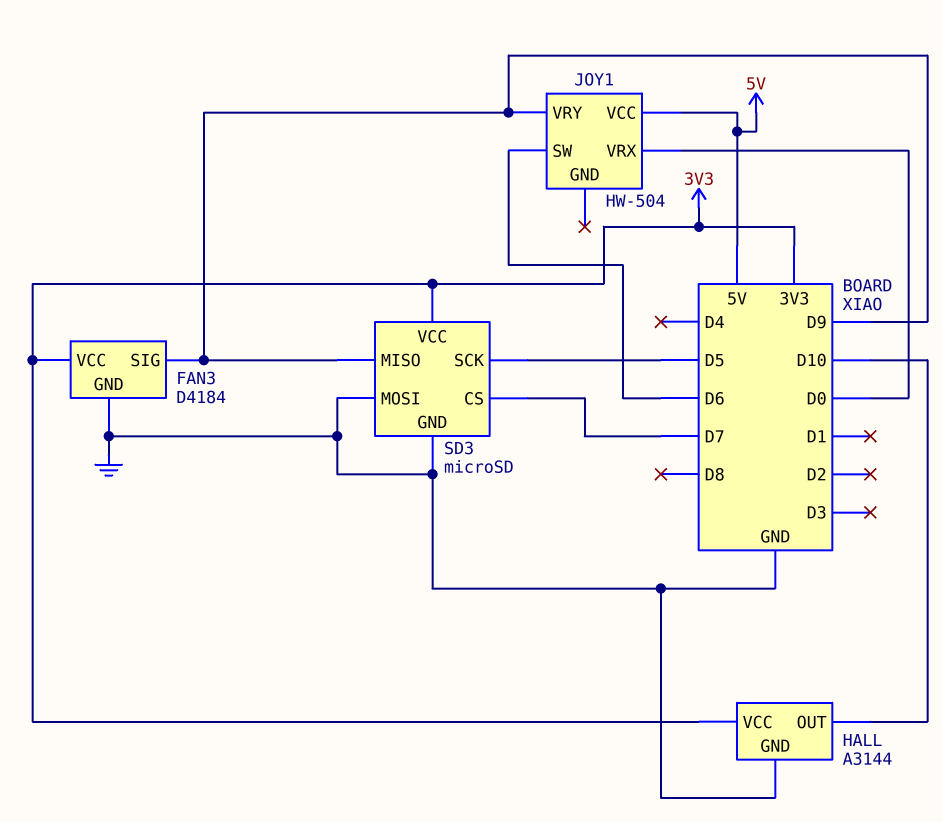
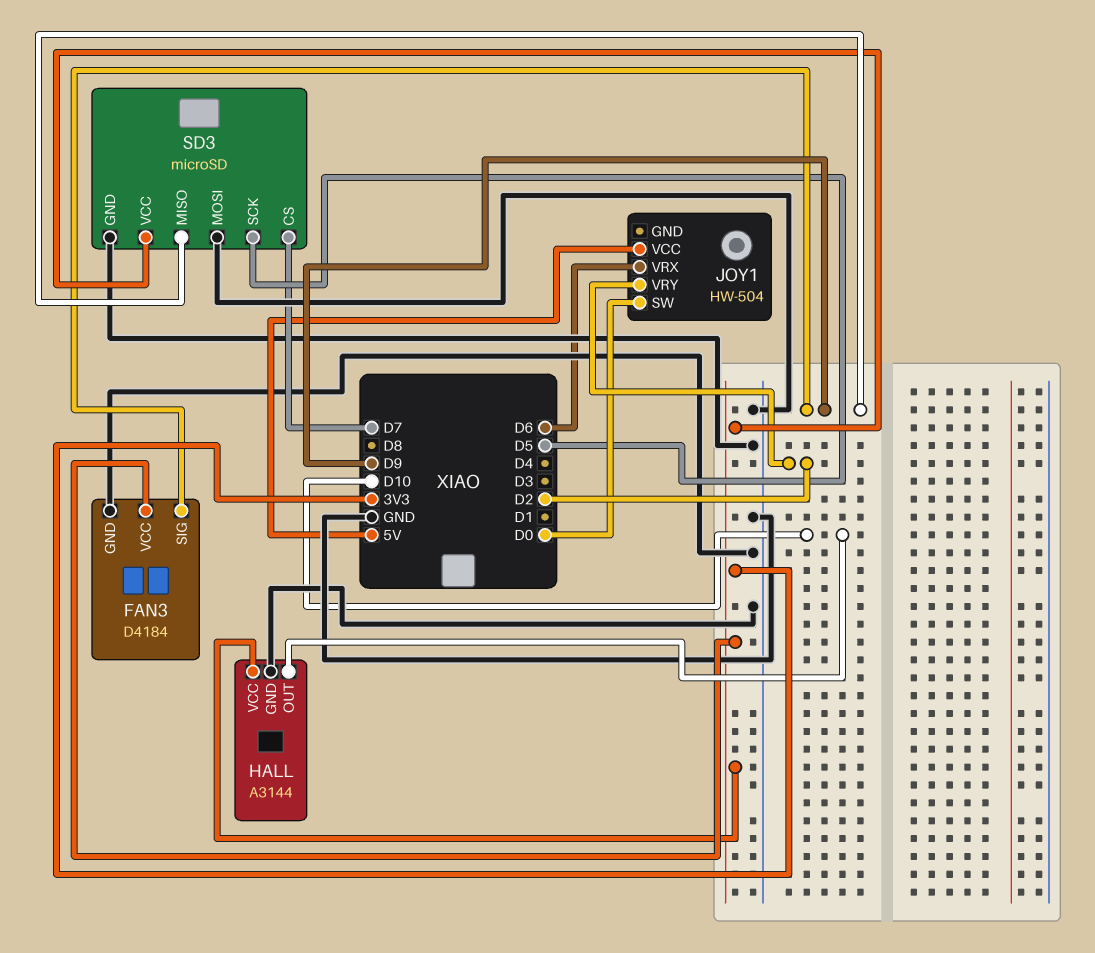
JOY1 pin SW: D6 -> D0
JOY1 pin VRX: D0 -> D6
JOY1 pin VRY: D9 -> D2

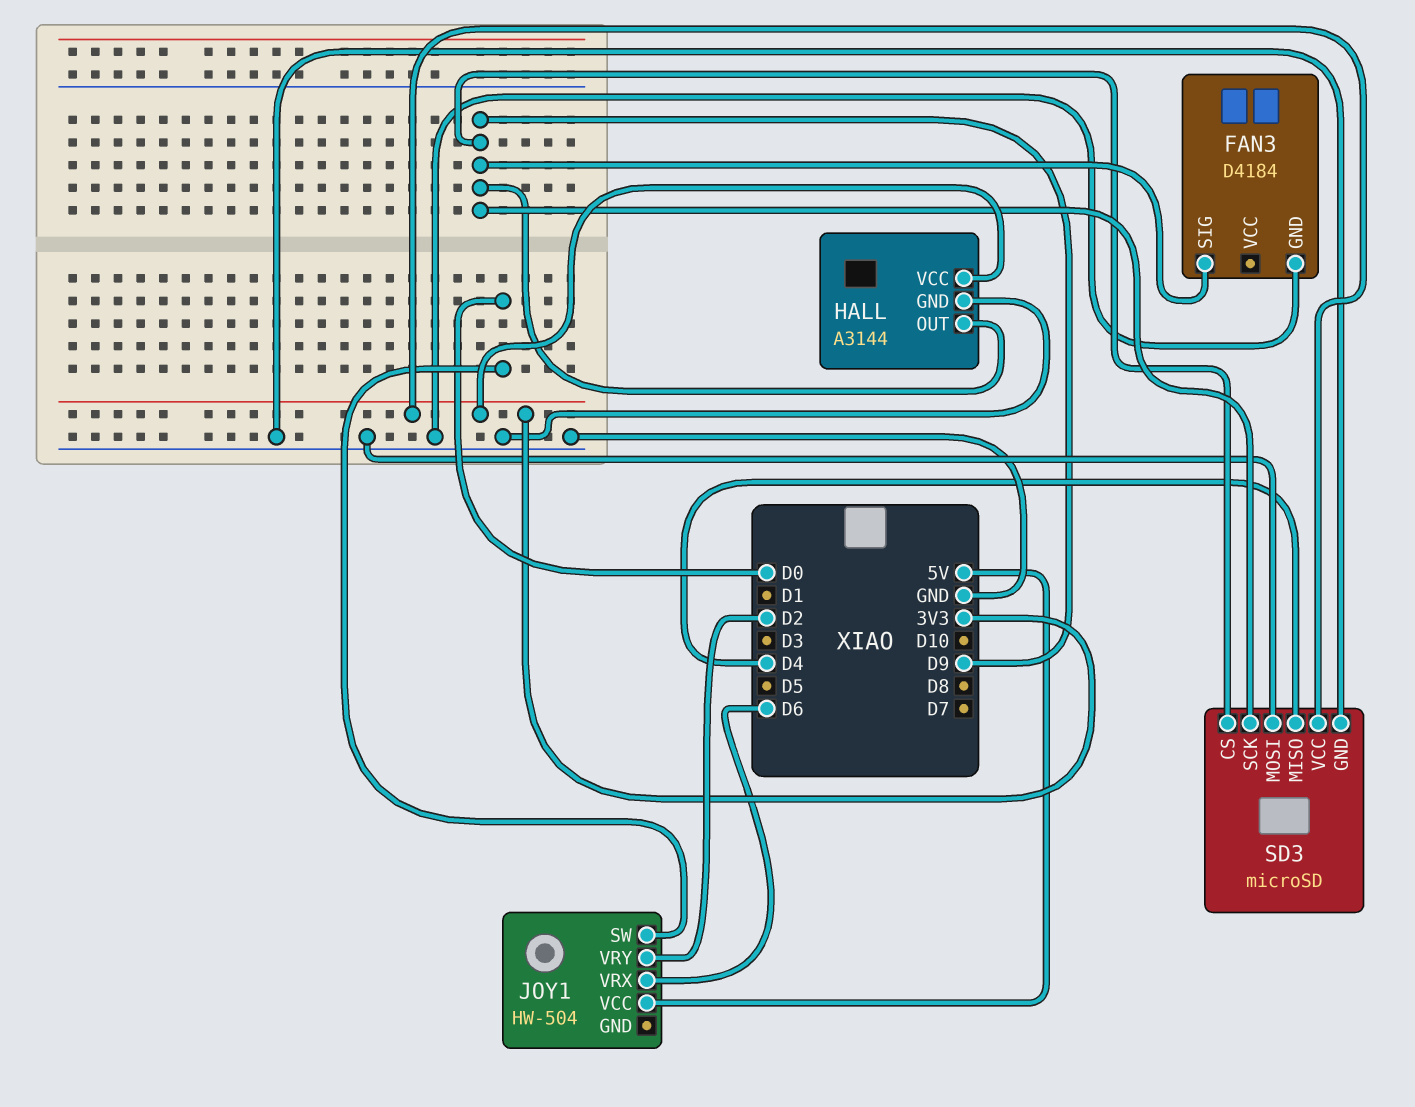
FAN3 pin VCC: 3V3 -> none
HALL pin OUT: D10 -> D9
SD3 pin CS: D7 -> D9
SD3 pin MISO: D9 -> D4
SD3 pin SCK: D5 -> D9

